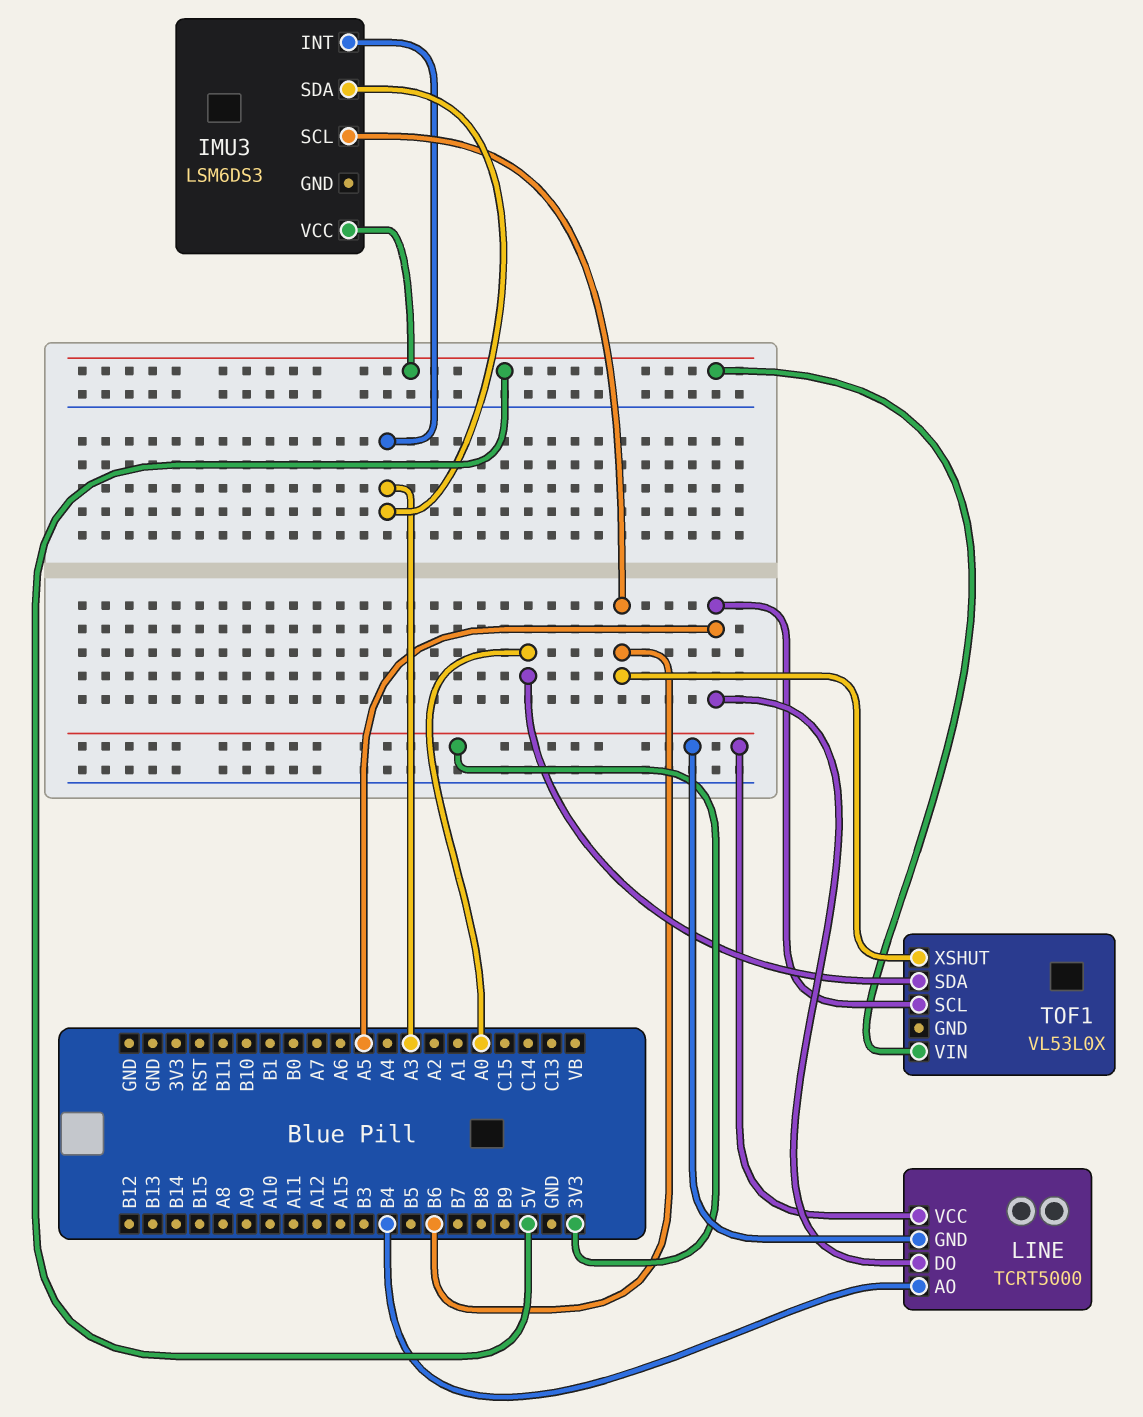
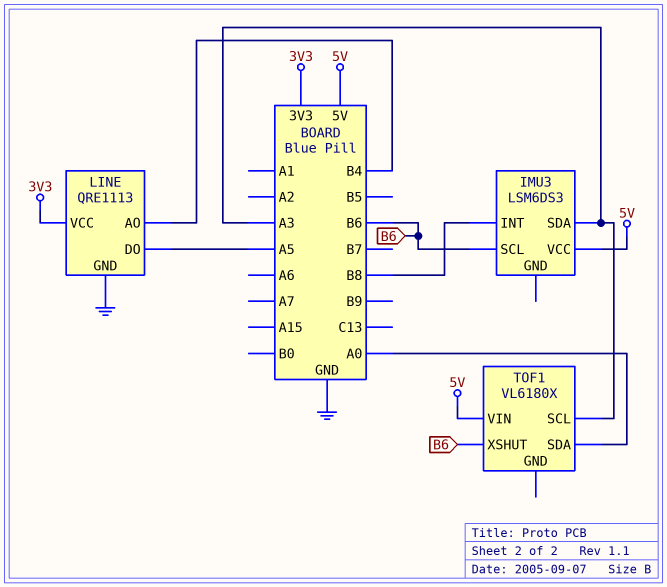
IMU3 pin INT: A3 -> B8
LINE: TCRT5000 -> QRE1113
LINE pin GND: 3V3 -> GND
TOF1: VL53L0X -> VL6180X
TOF1 pin SCL: A5 -> A3

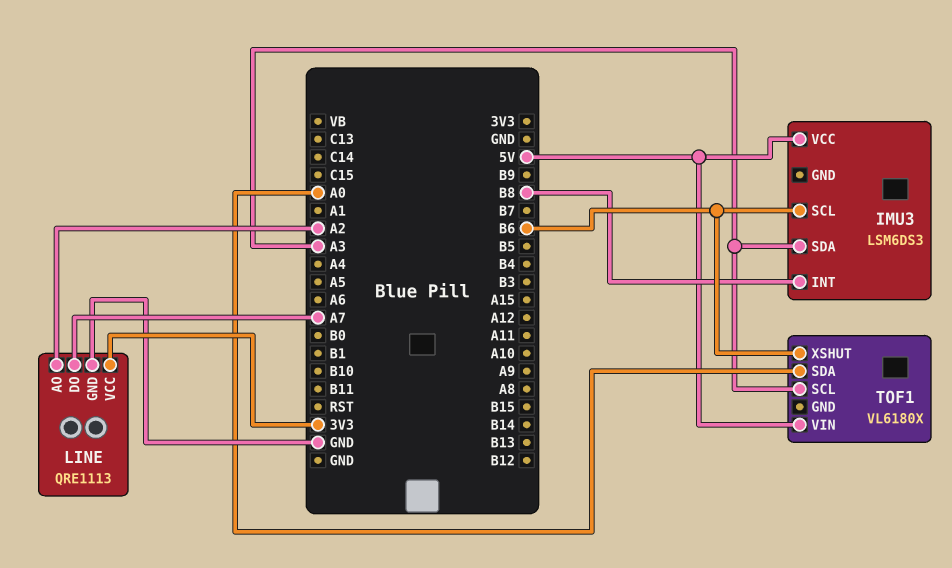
LINE pin AO: B4 -> A2
LINE pin DO: A5 -> A7

